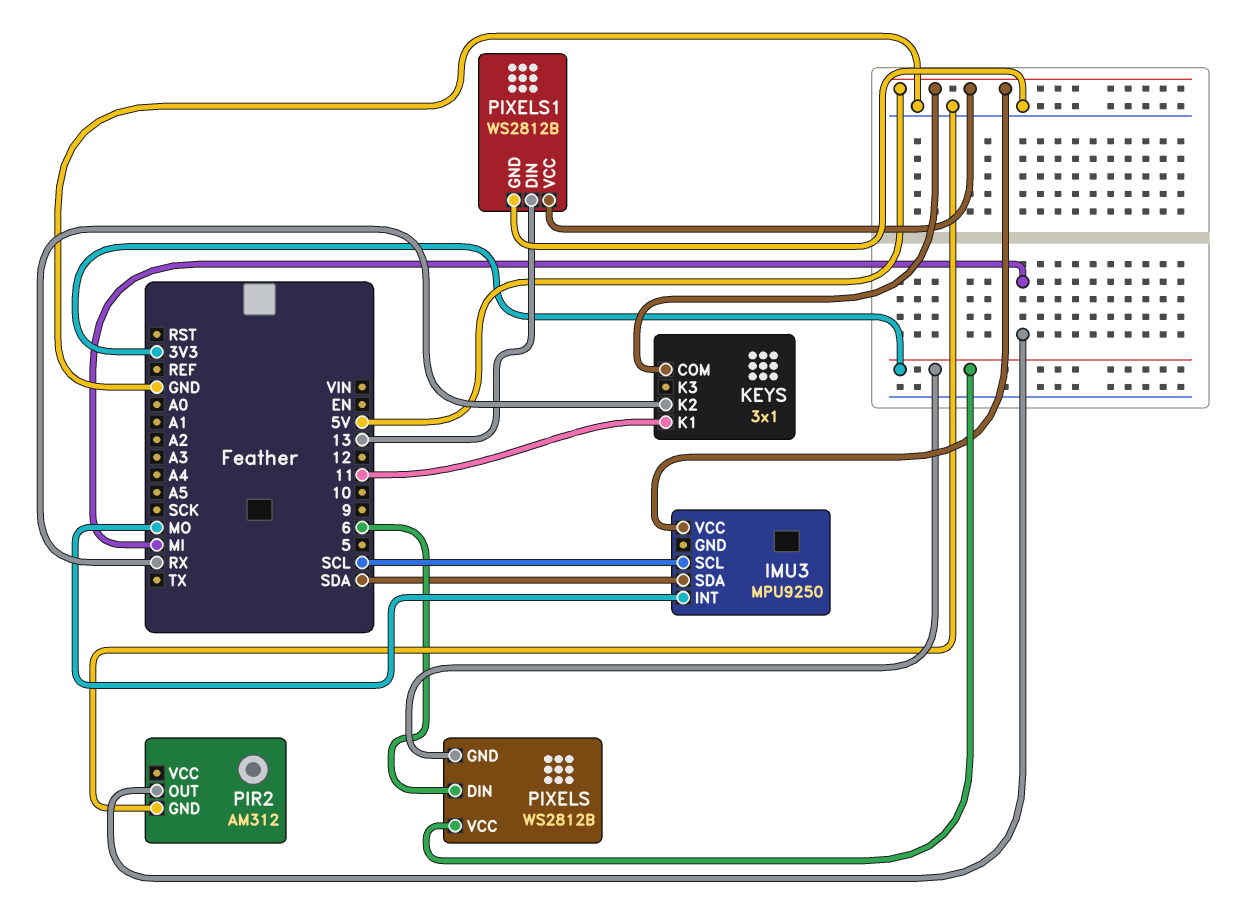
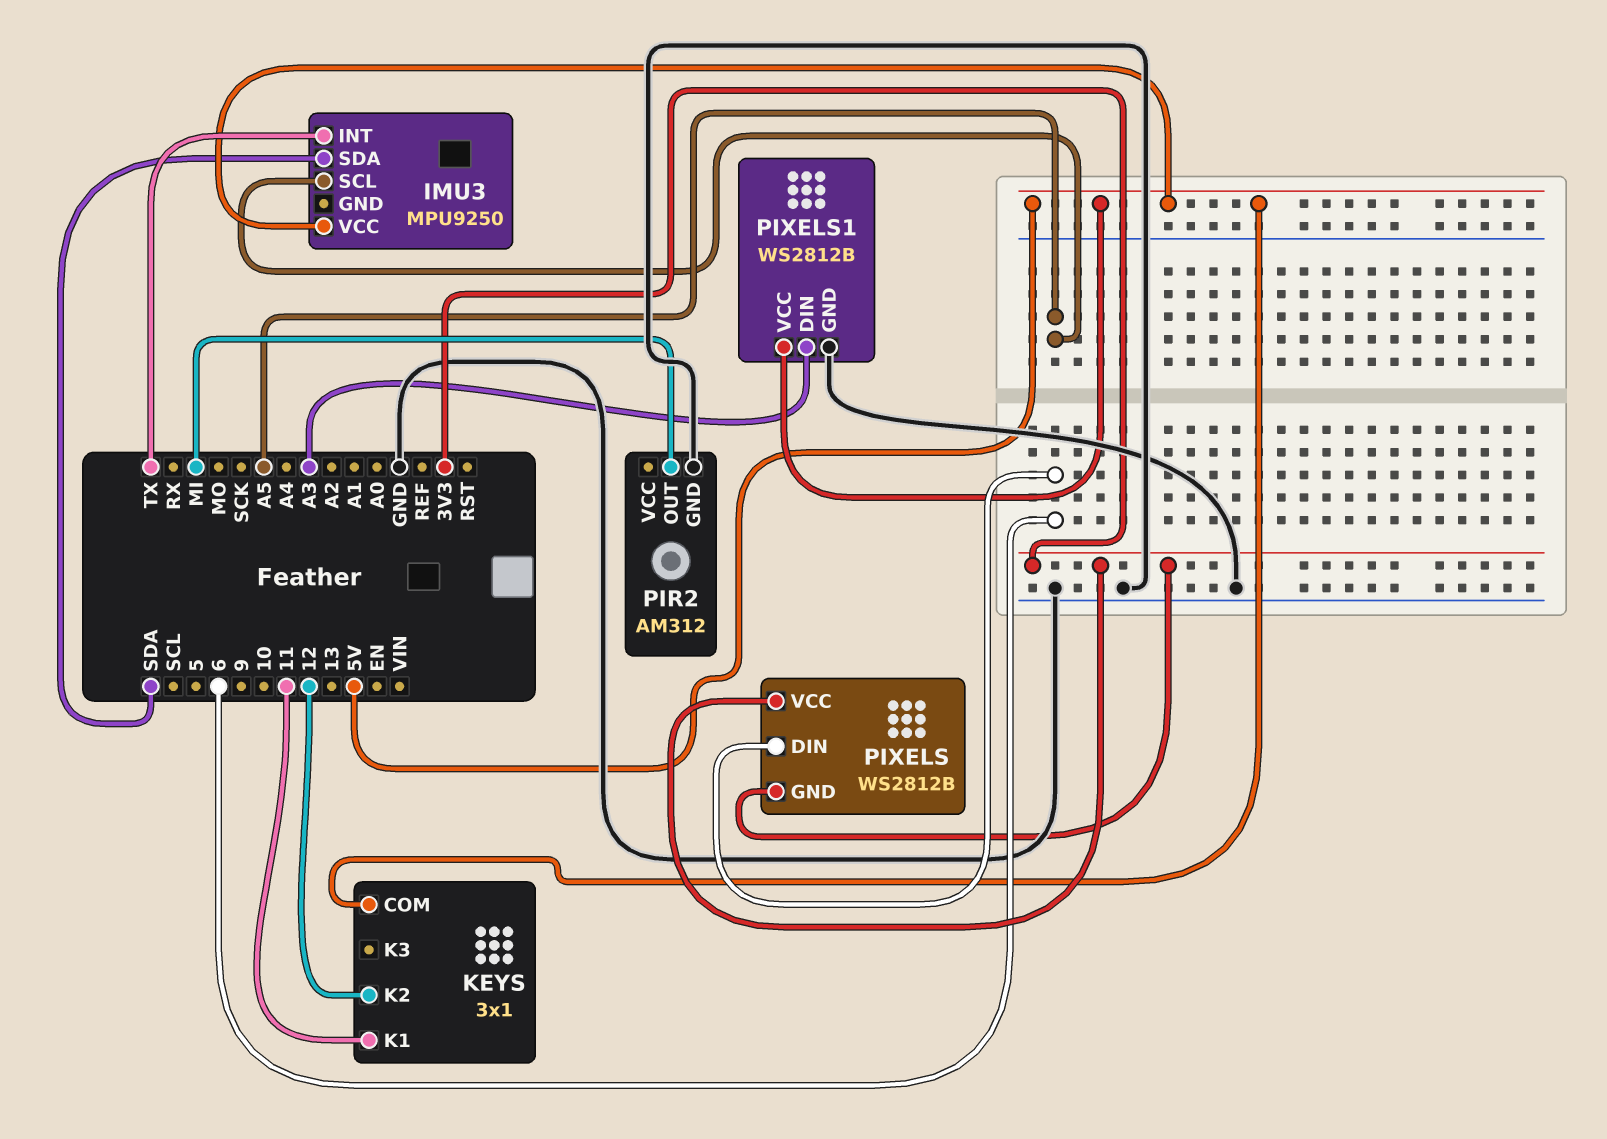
IMU3 pin INT: MO -> TX
IMU3 pin SCL: SCL -> A5
KEYS pin K2: RX -> 12
PIXELS1 pin DIN: 13 -> A3

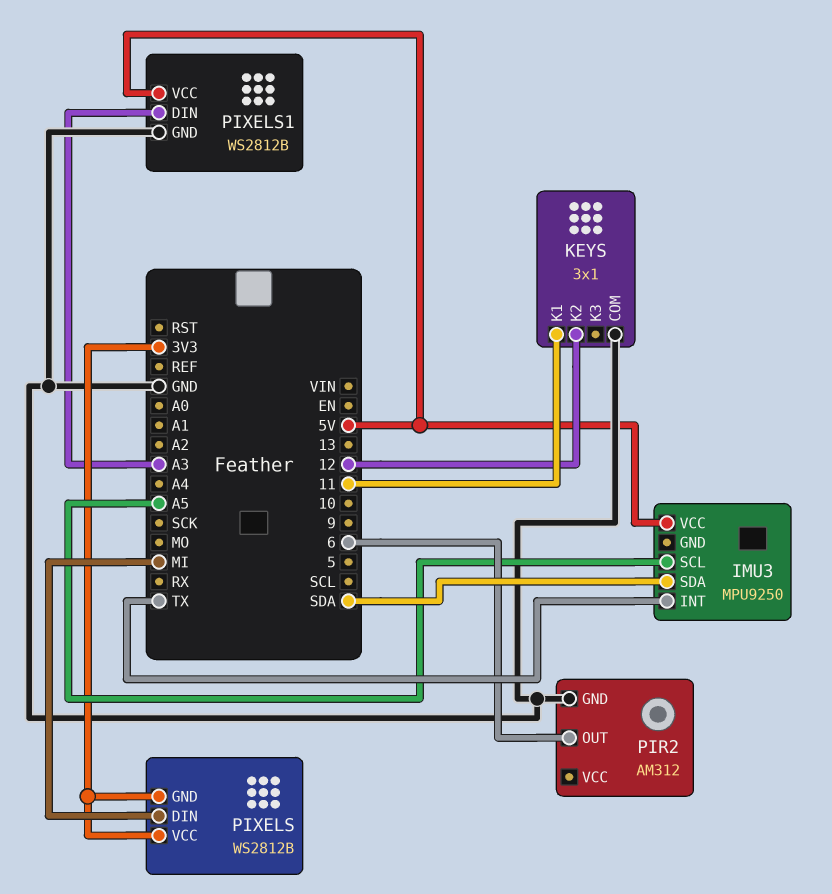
KEYS pin COM: 5V -> GND
PIR2 pin OUT: MI -> 6
PIXELS pin DIN: 6 -> MI

